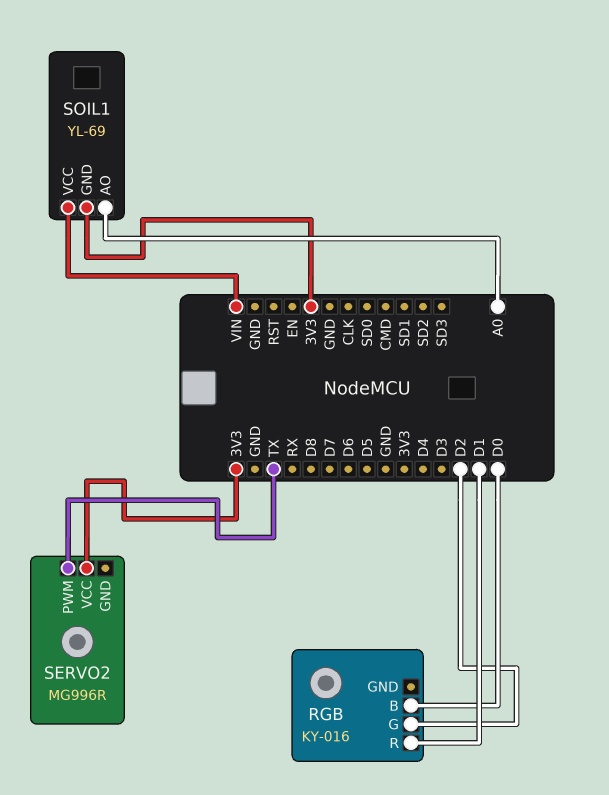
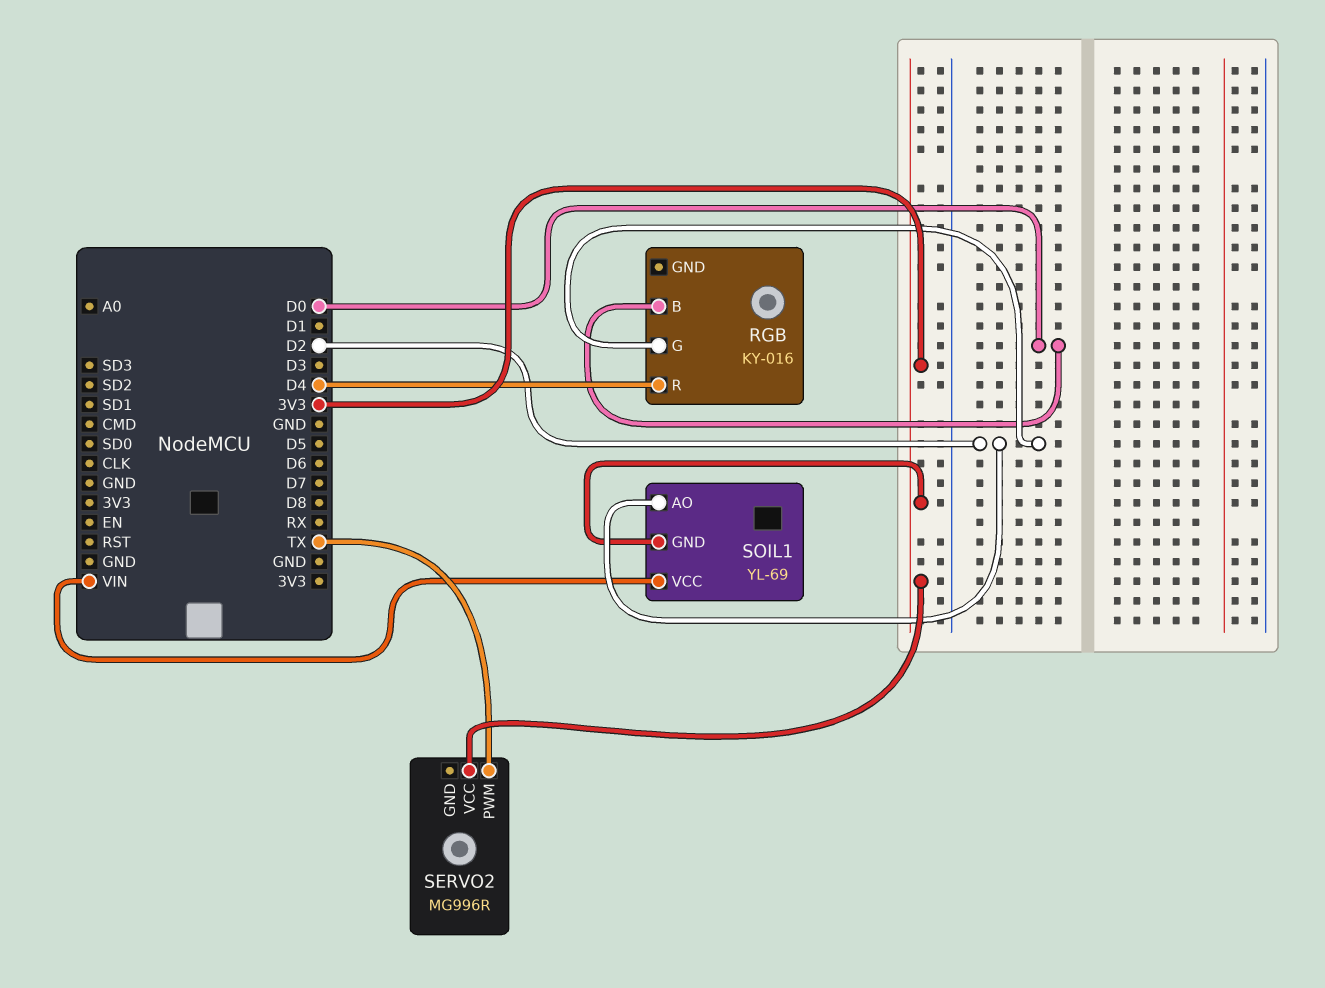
RGB pin R: D1 -> D4
SOIL1 pin AO: A0 -> D2

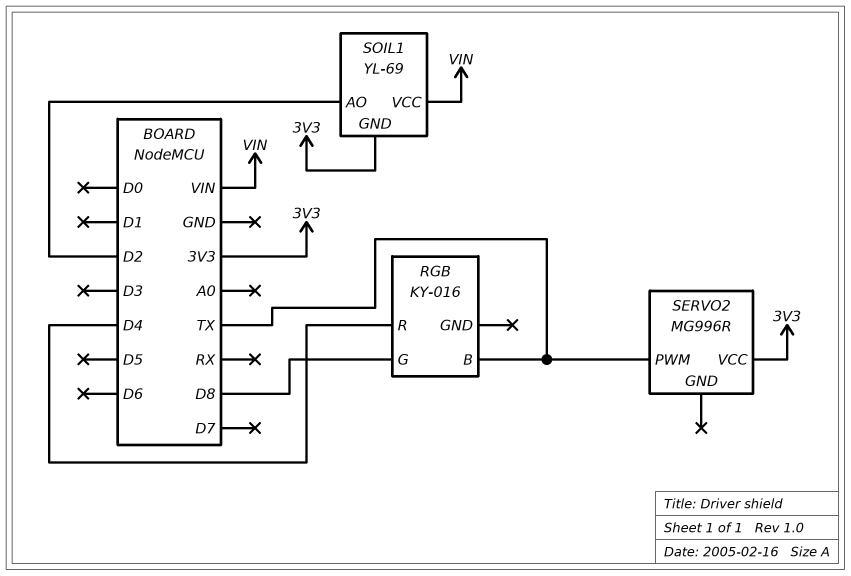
RGB pin B: D0 -> TX
RGB pin G: D2 -> D8

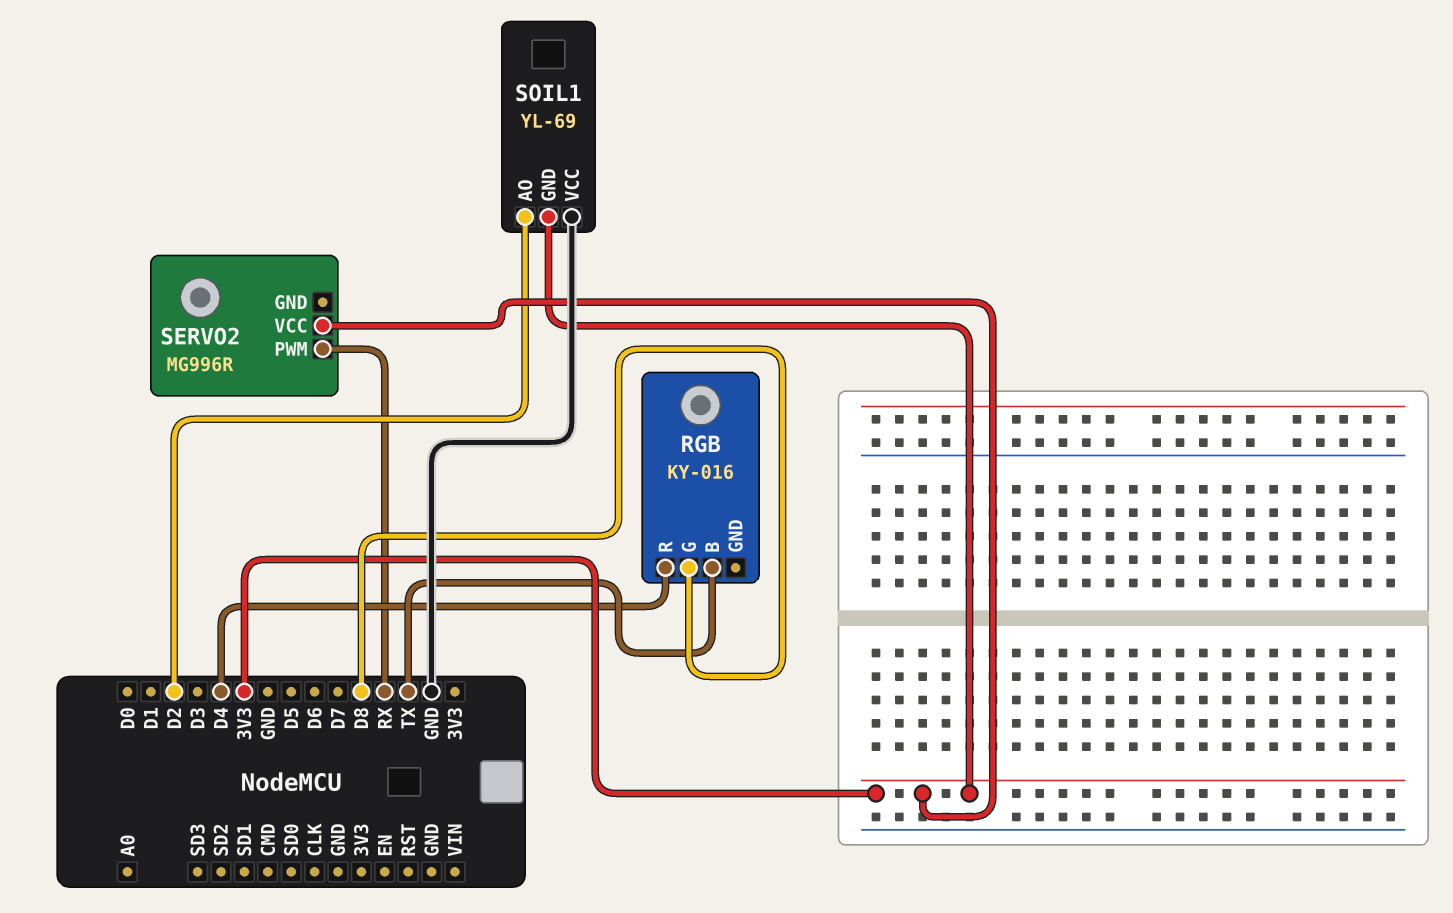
SERVO2 pin PWM: TX -> RX
SOIL1 pin VCC: VIN -> GND

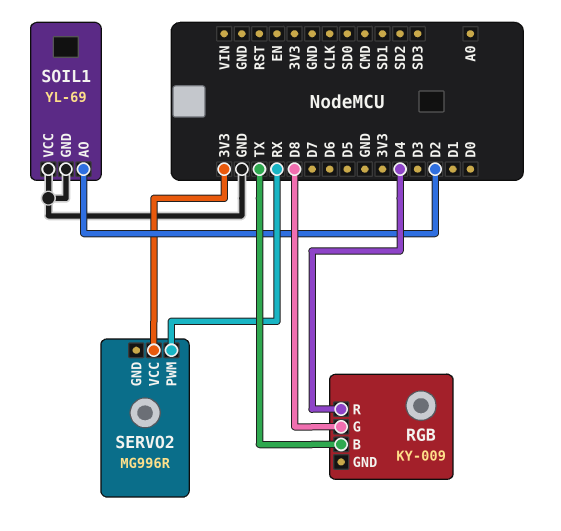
RGB: KY-016 -> KY-009
SOIL1 pin GND: 3V3 -> GND

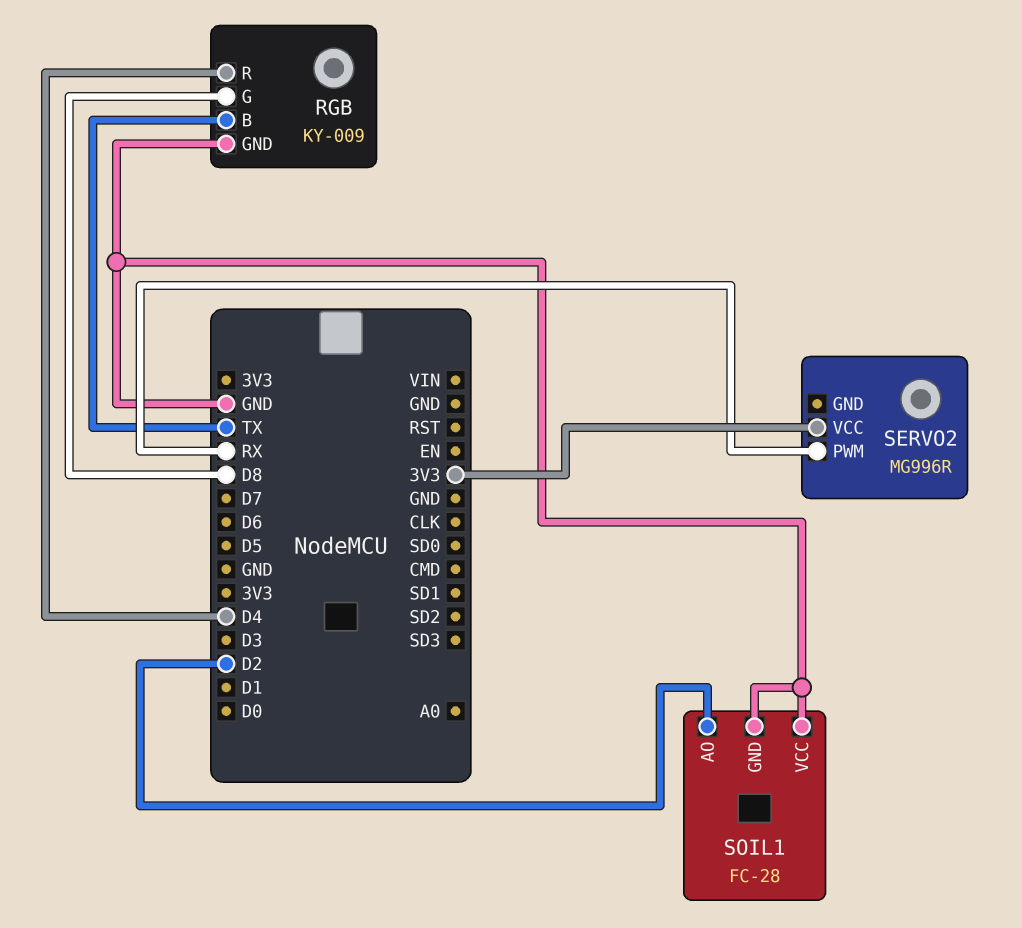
RGB pin GND: none -> GND
SOIL1: YL-69 -> FC-28

